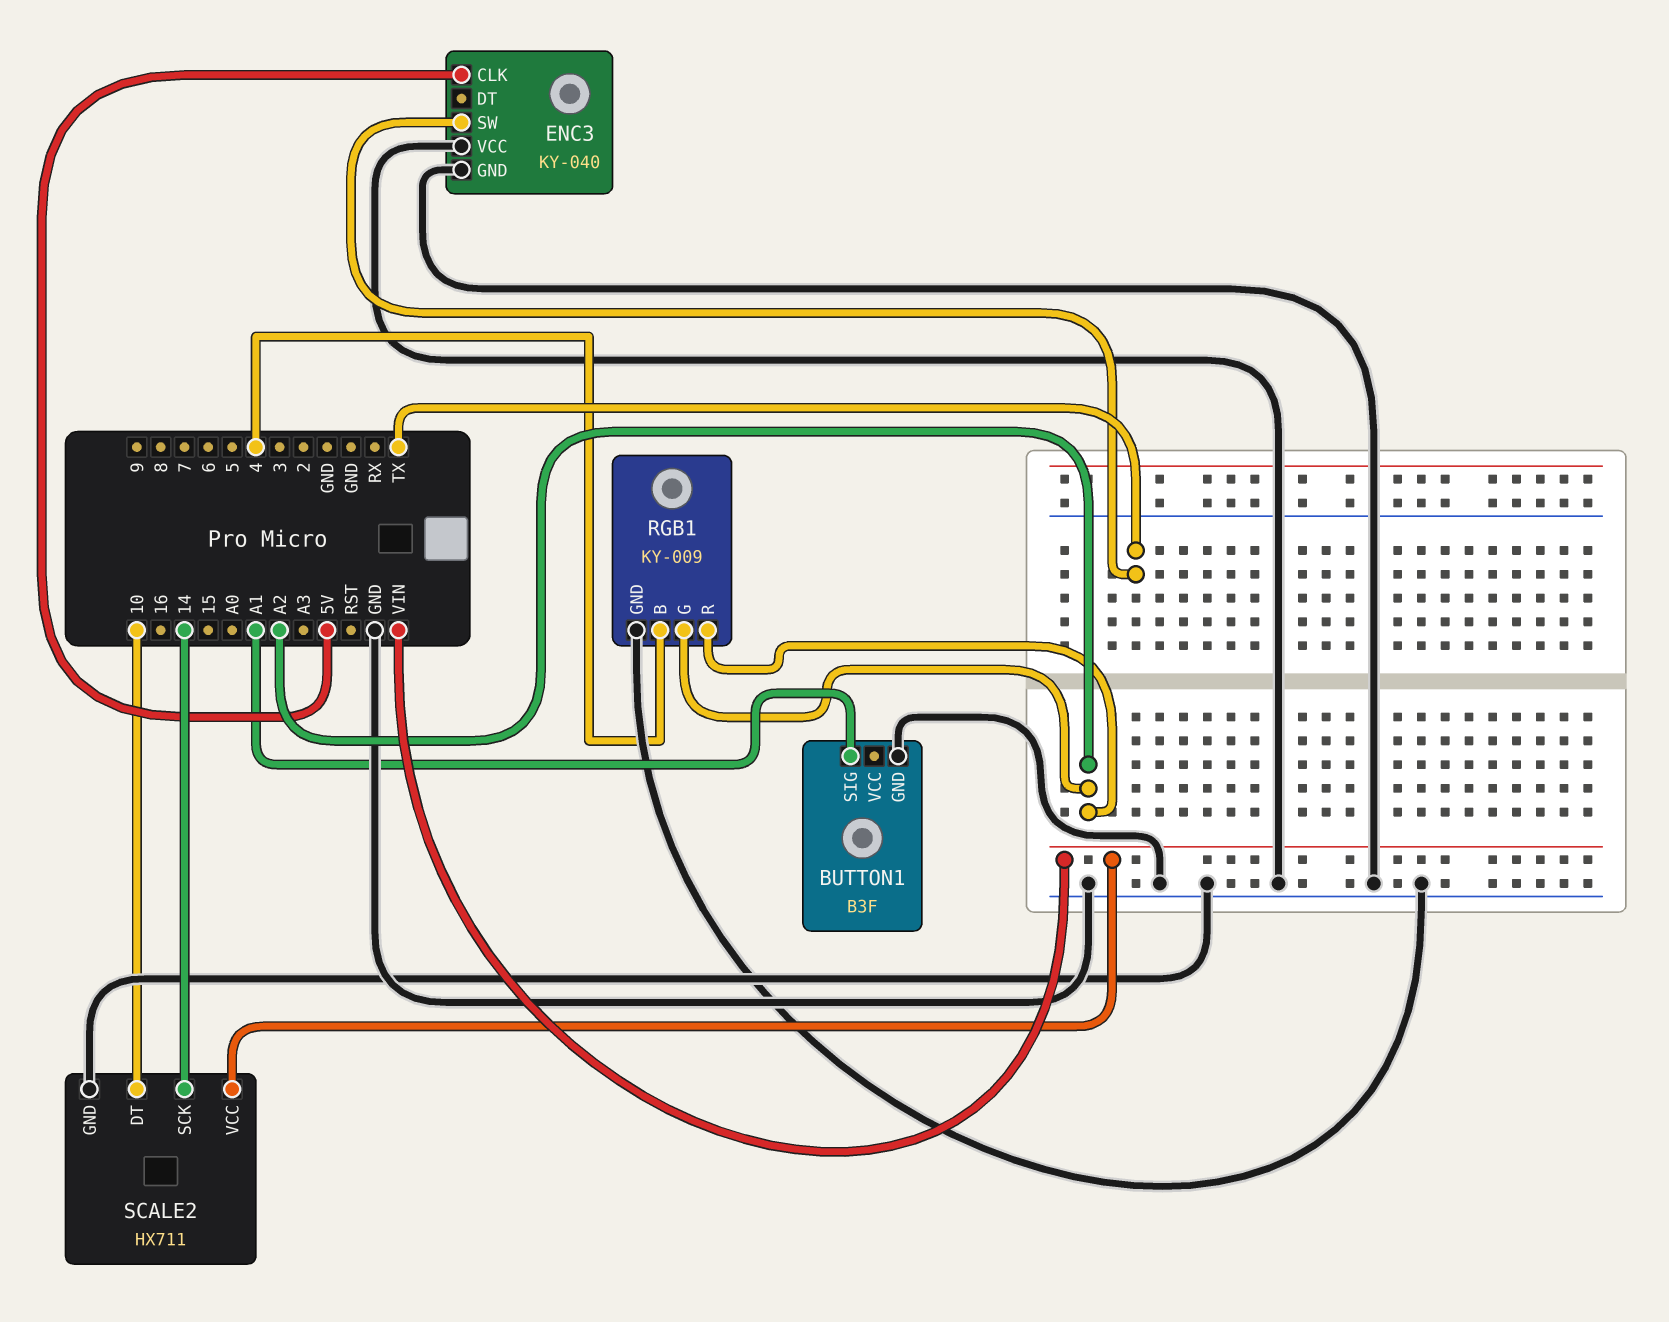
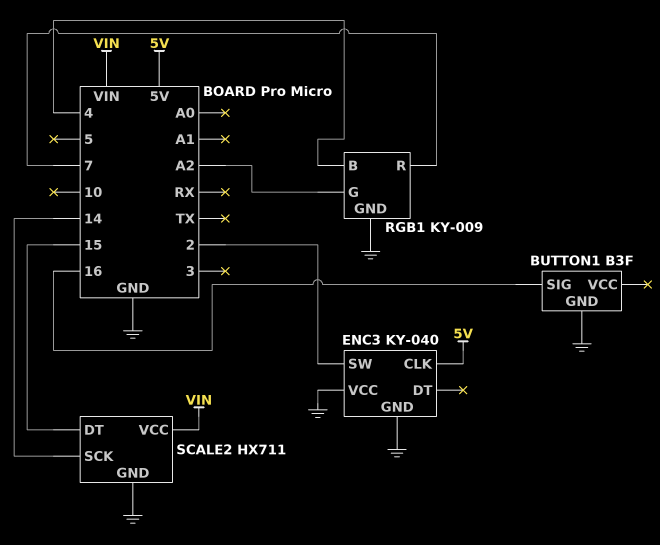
BUTTON1 pin SIG: A1 -> 16
ENC3 pin SW: TX -> 2
RGB1 pin R: A2 -> 7
SCALE2 pin DT: 10 -> 15

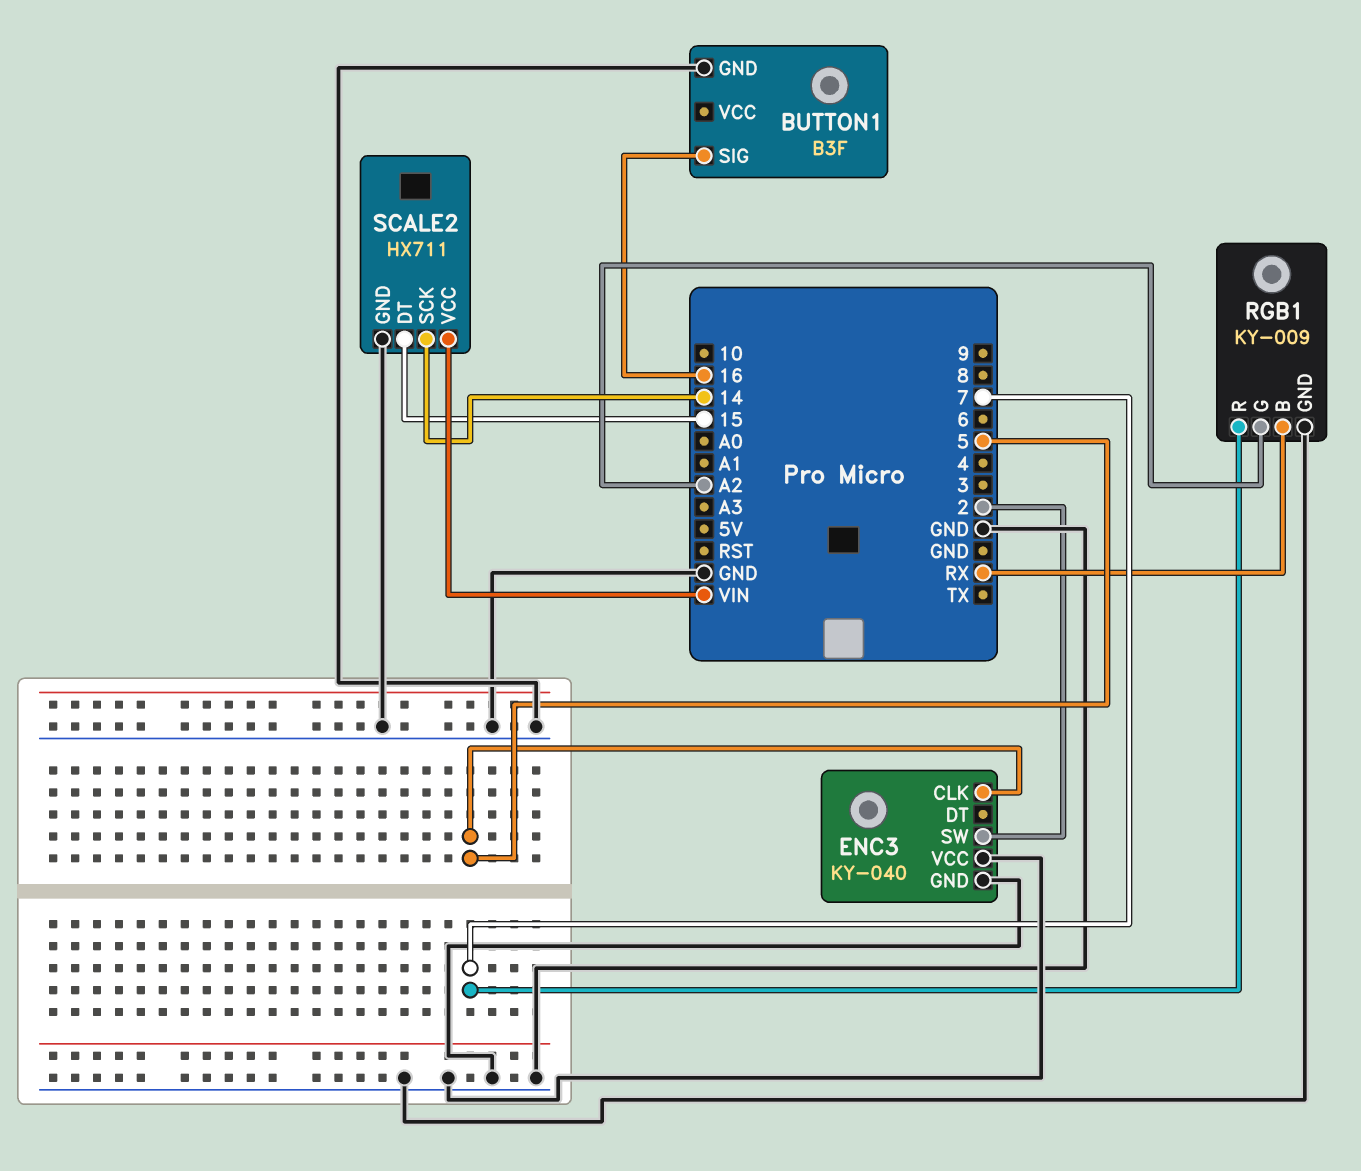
ENC3 pin CLK: 5V -> 5
RGB1 pin B: 4 -> RX

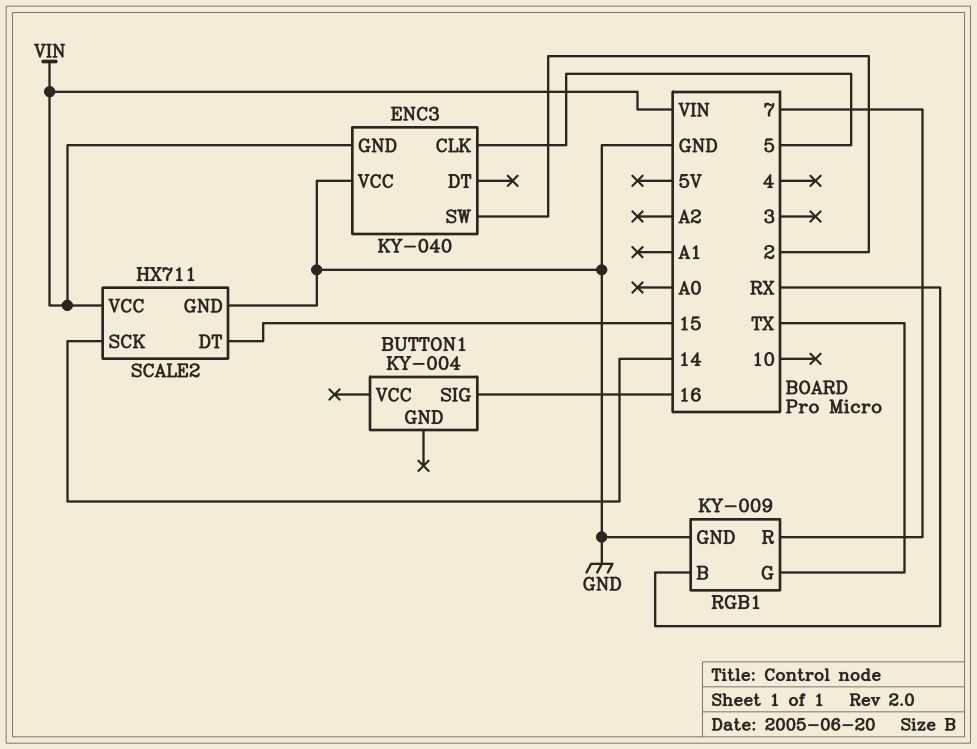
BUTTON1: B3F -> KY-004
BUTTON1 pin GND: GND -> none
ENC3 pin GND: GND -> VIN
RGB1 pin G: A2 -> TX

